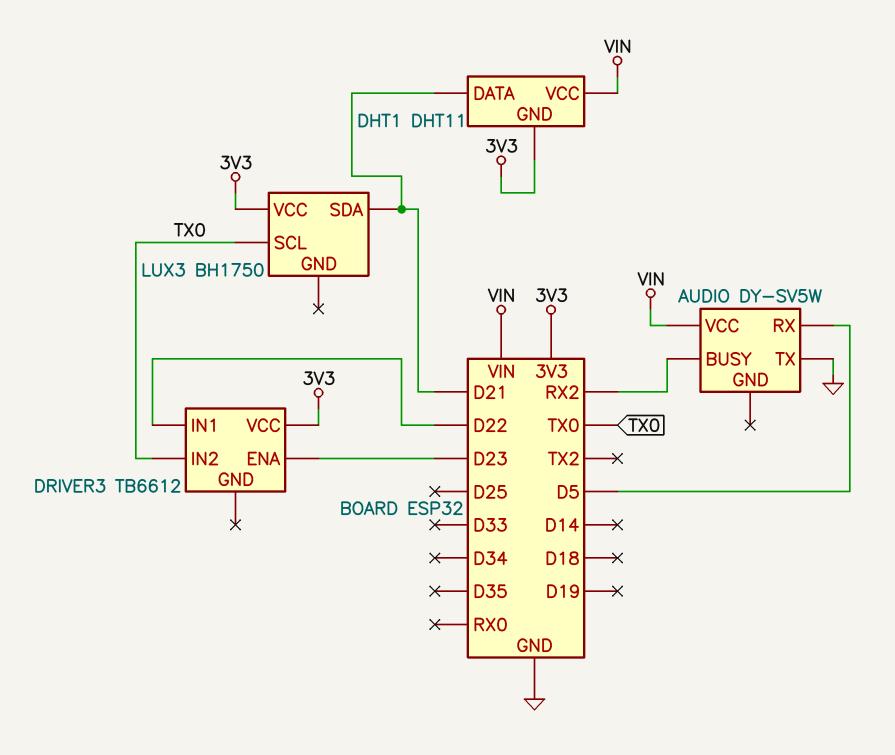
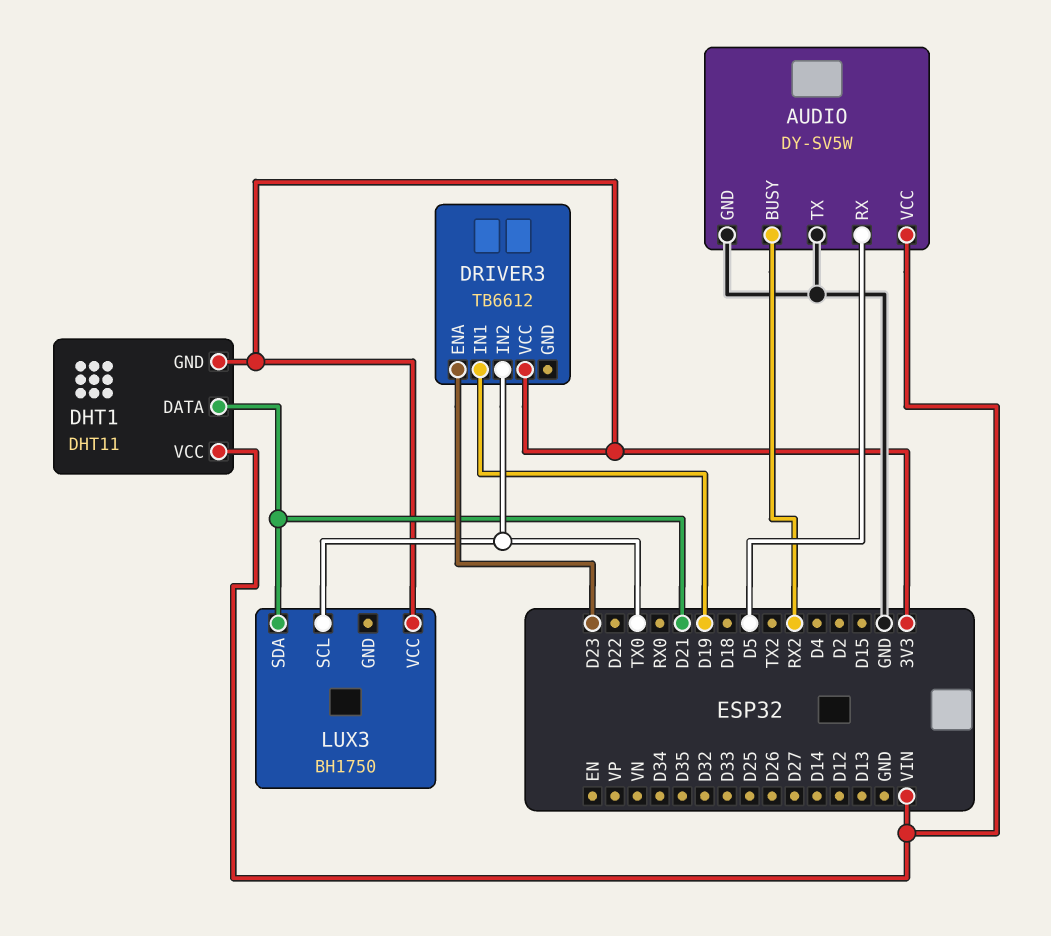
AUDIO pin GND: none -> GND
DRIVER3 pin IN1: D22 -> D19

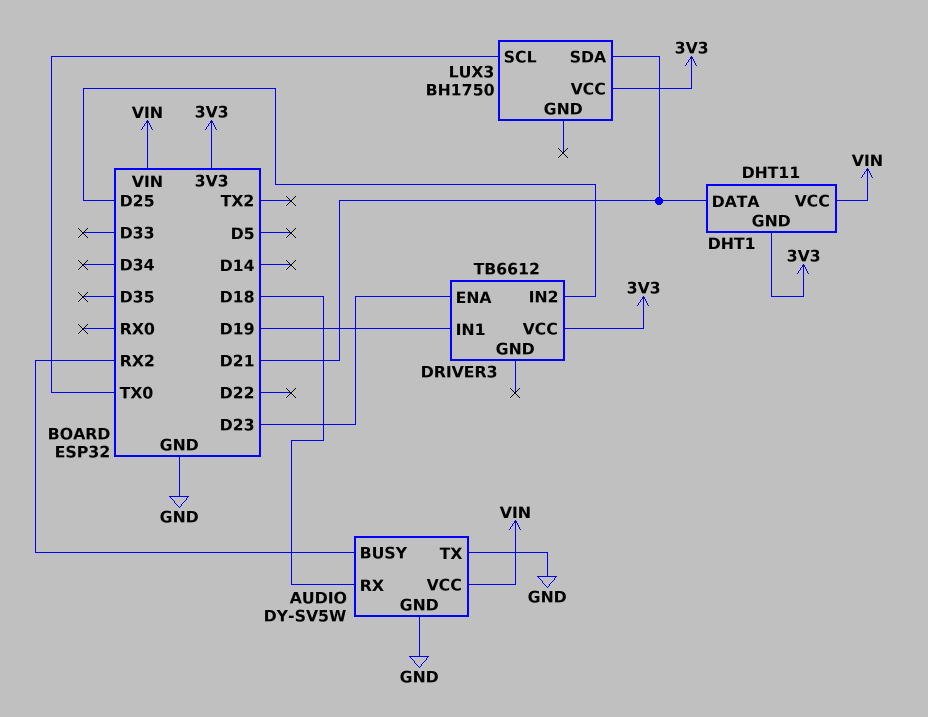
AUDIO pin RX: D5 -> D18
DRIVER3 pin IN2: TX0 -> D25

